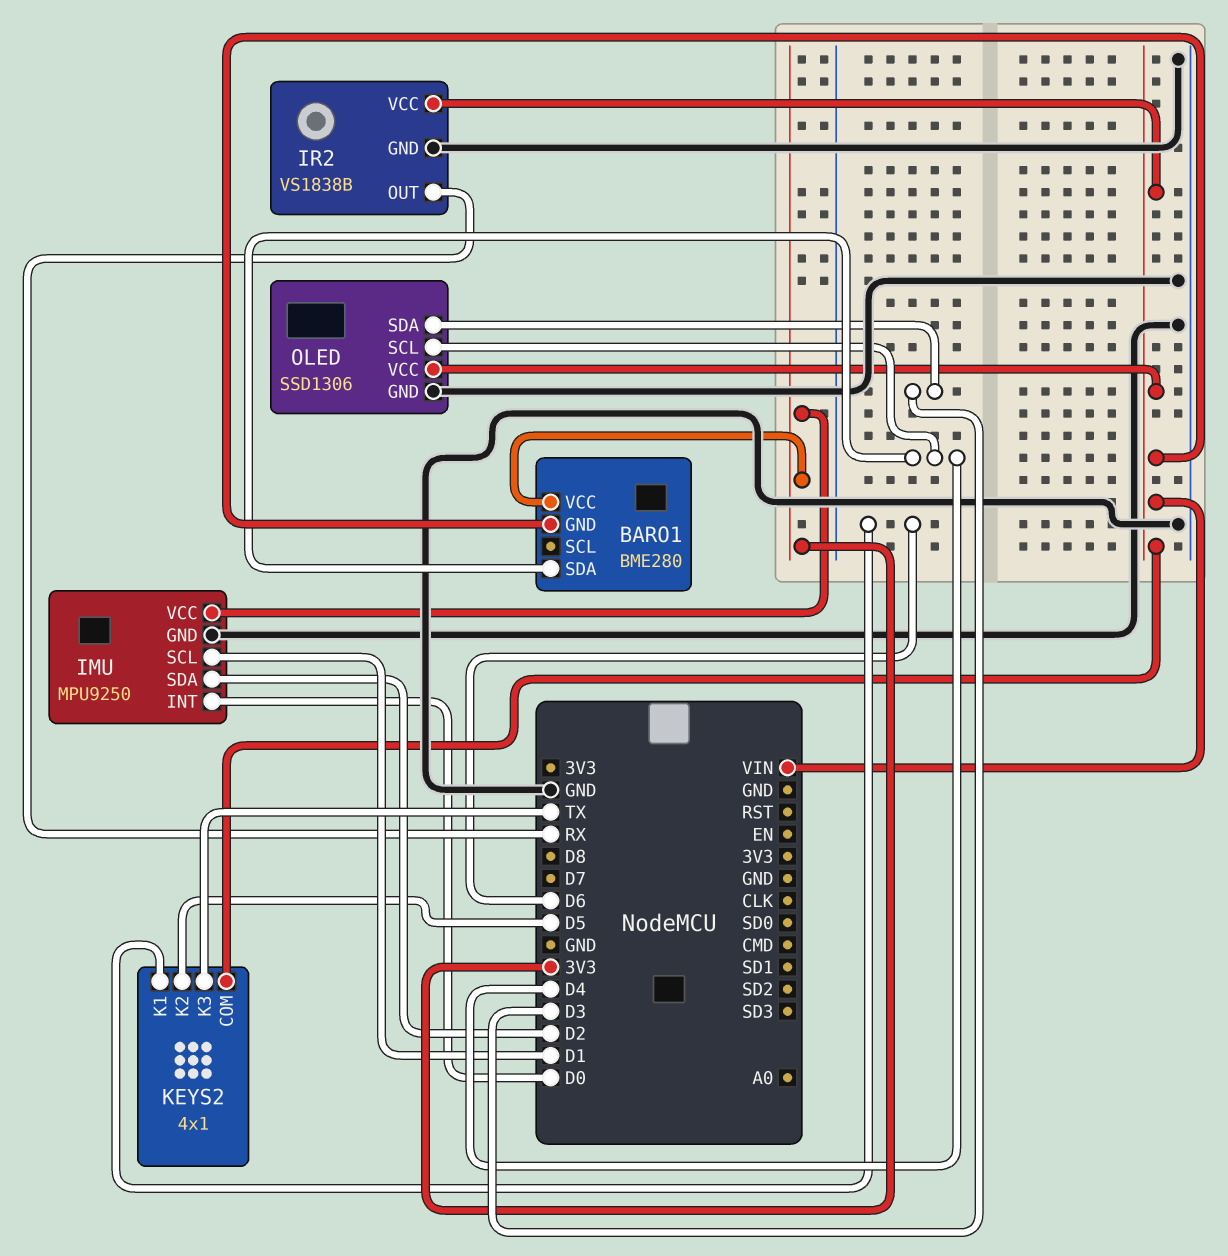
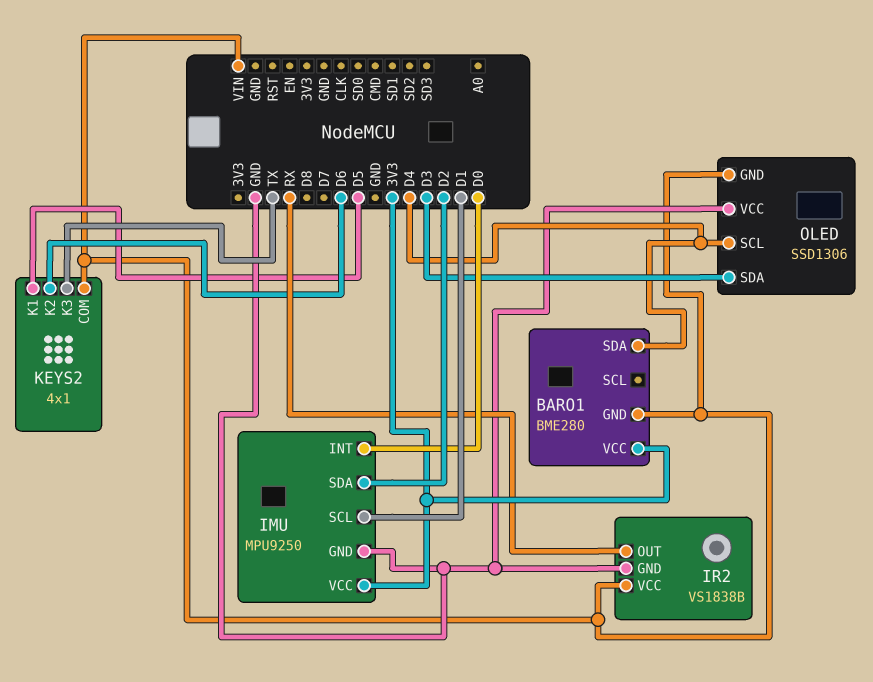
KEYS2 pin K1: D6 -> D5
KEYS2 pin K2: D5 -> D6
OLED pin GND: GND -> VIN
OLED pin VCC: VIN -> GND

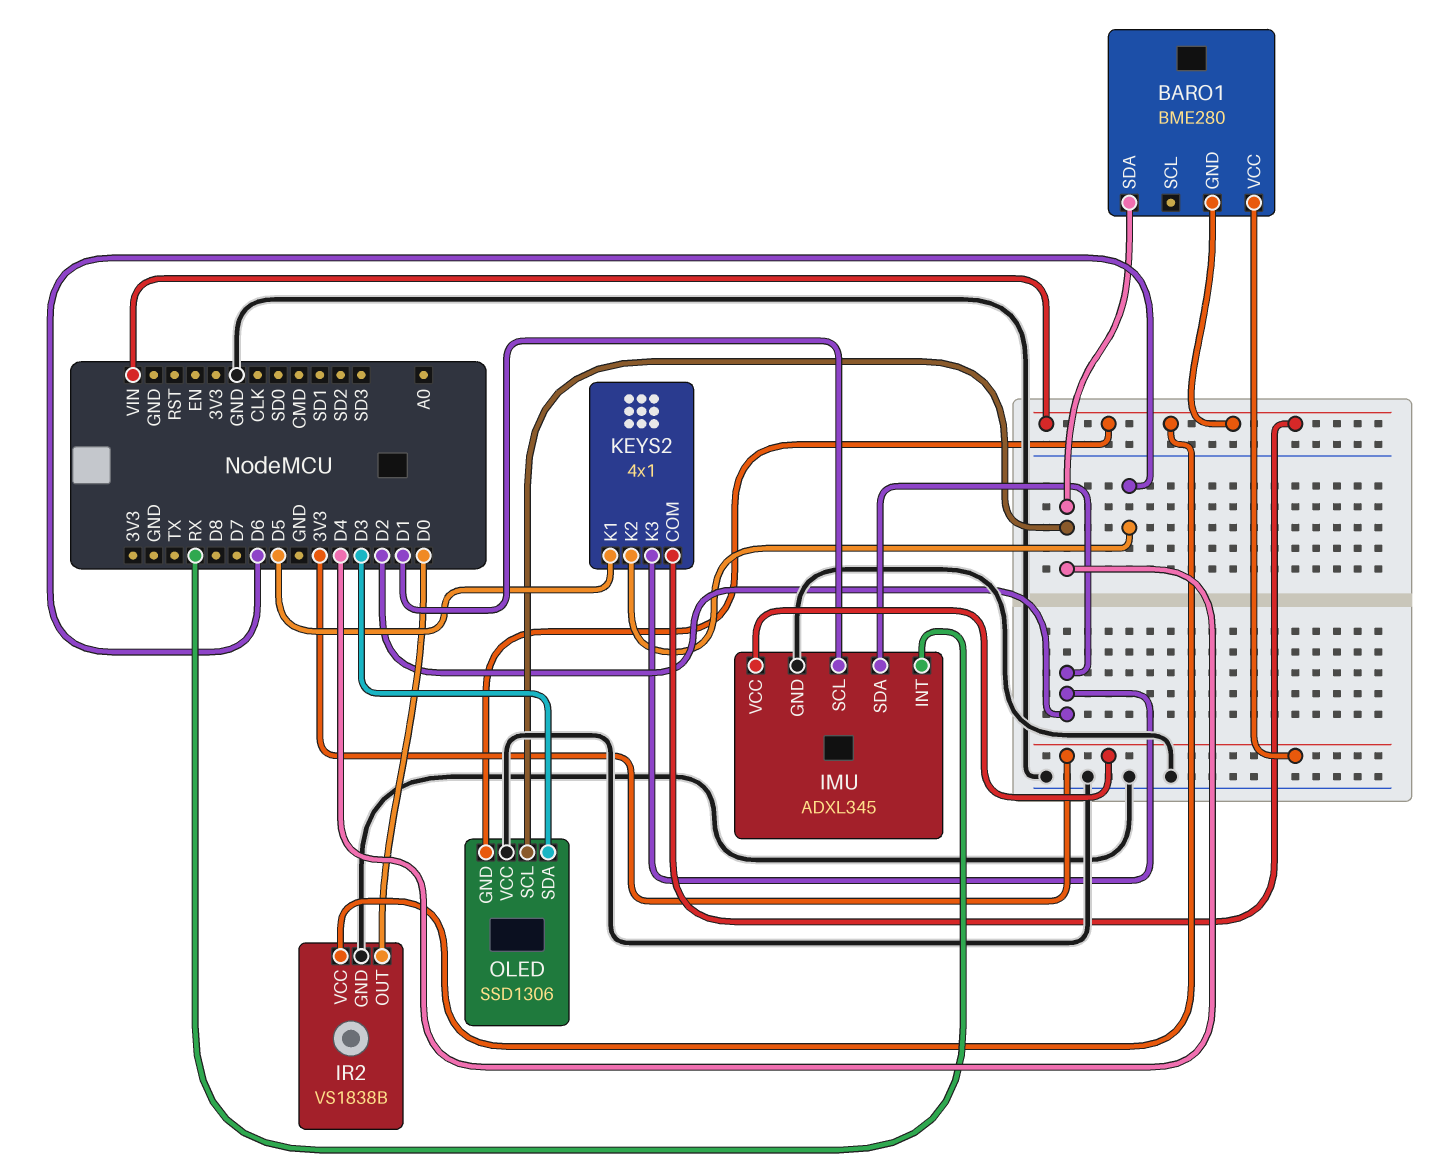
IMU: MPU9250 -> ADXL345
IMU pin INT: D0 -> RX
IR2 pin OUT: RX -> D0
KEYS2 pin K3: TX -> D2

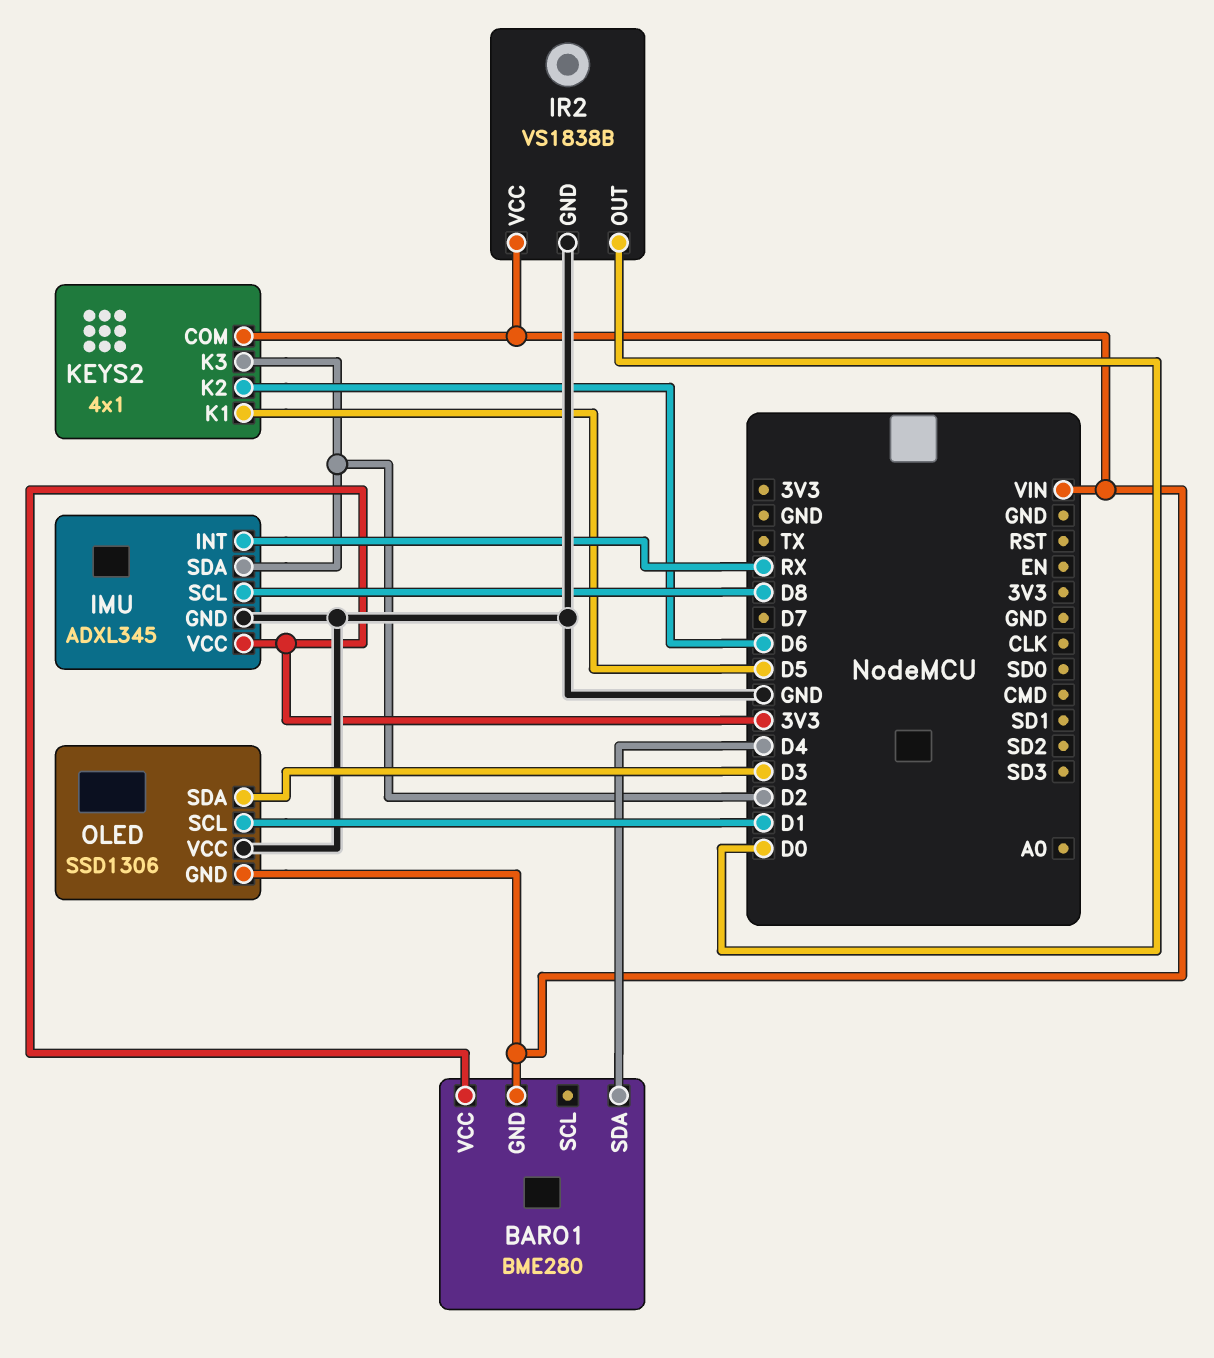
IMU pin SCL: D1 -> D8
OLED pin SCL: D4 -> D1

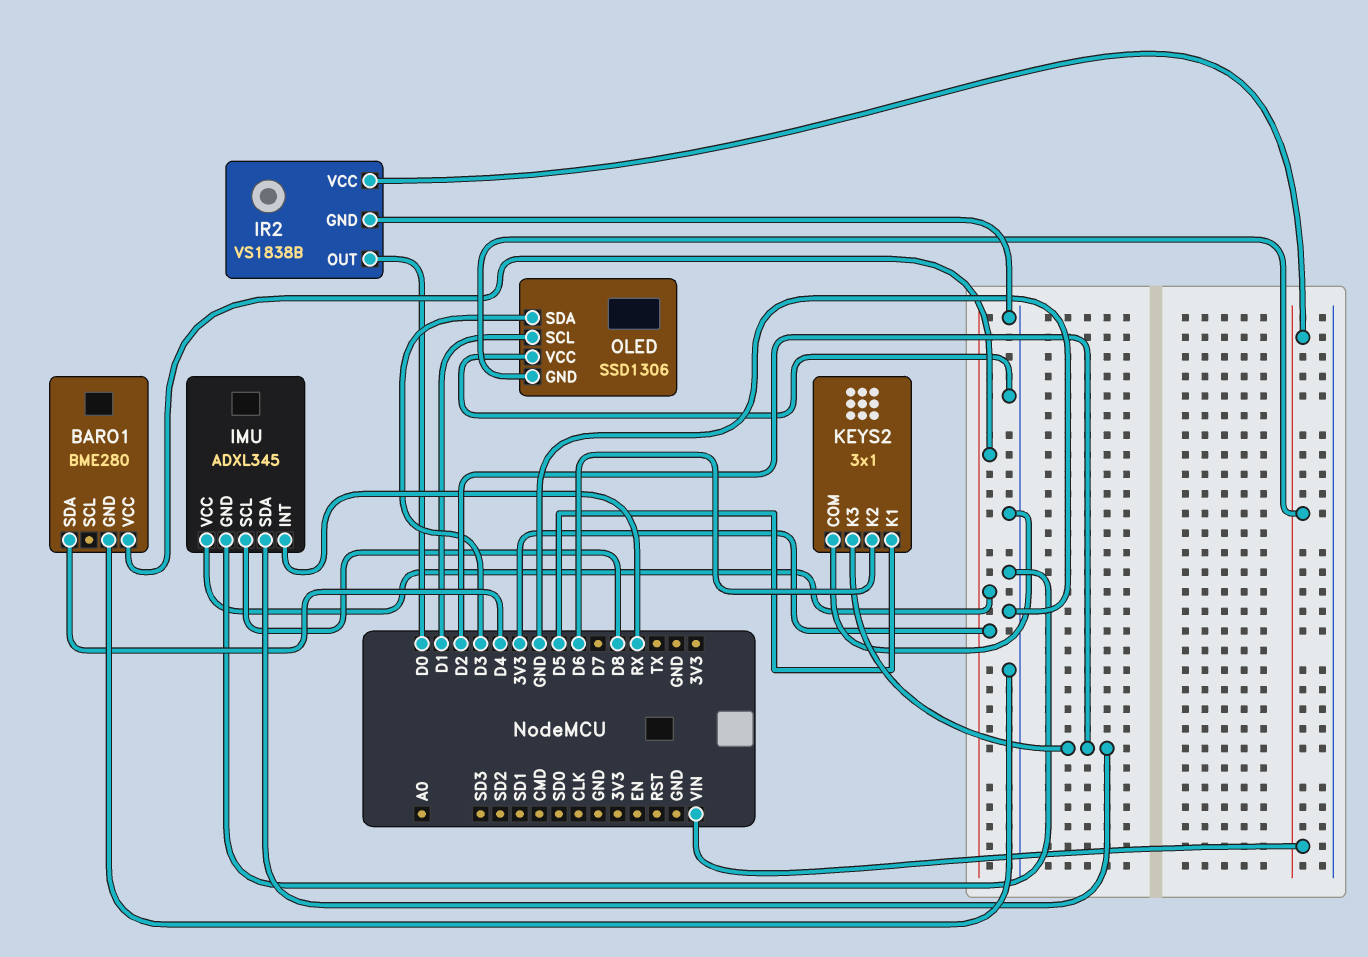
BARO1 pin GND: VIN -> GND
KEYS2: 4x1 -> 3x1
KEYS2 pin COM: VIN -> GND

